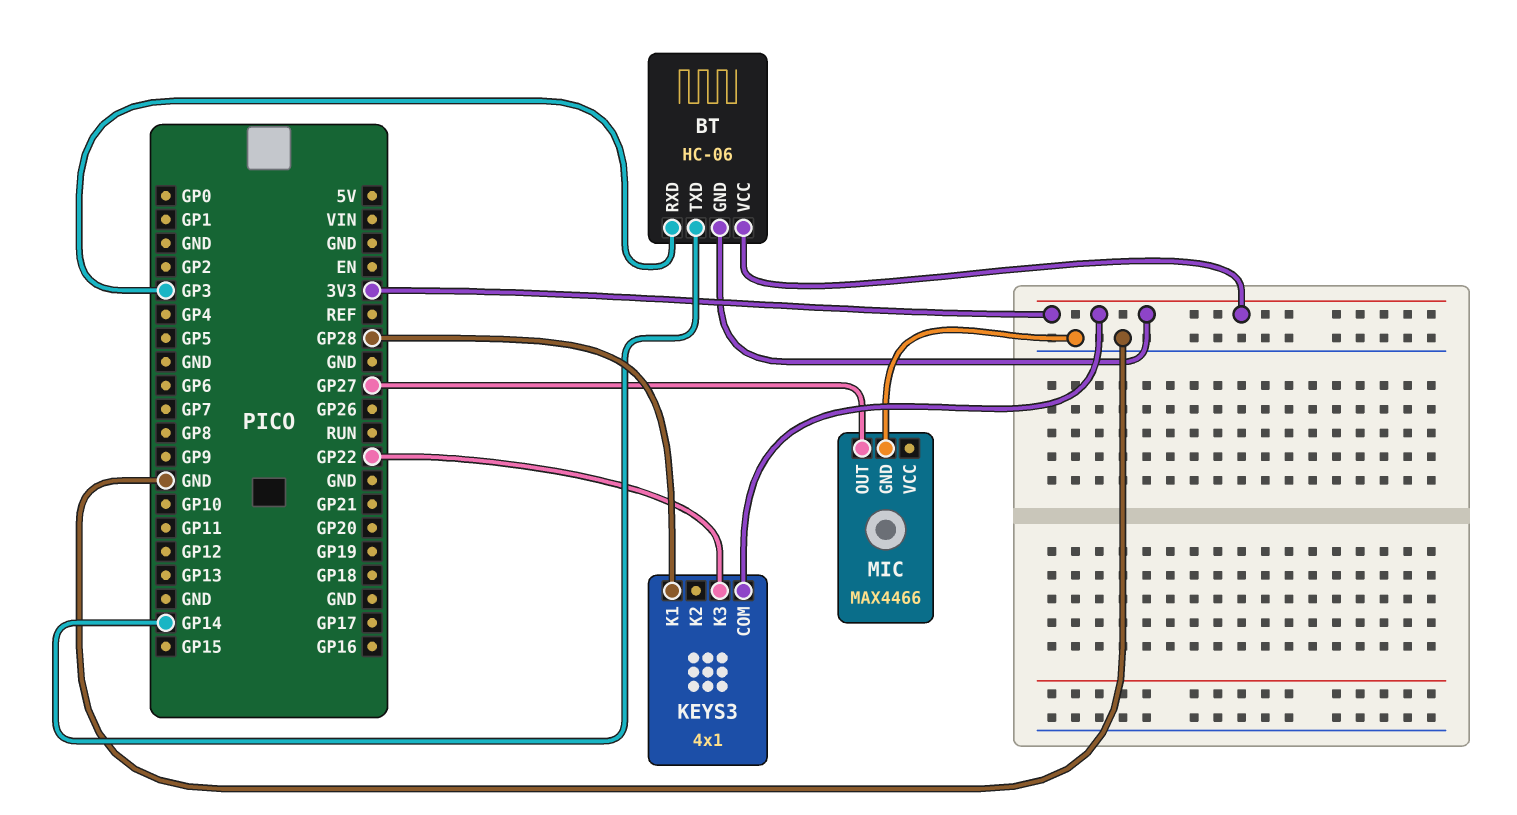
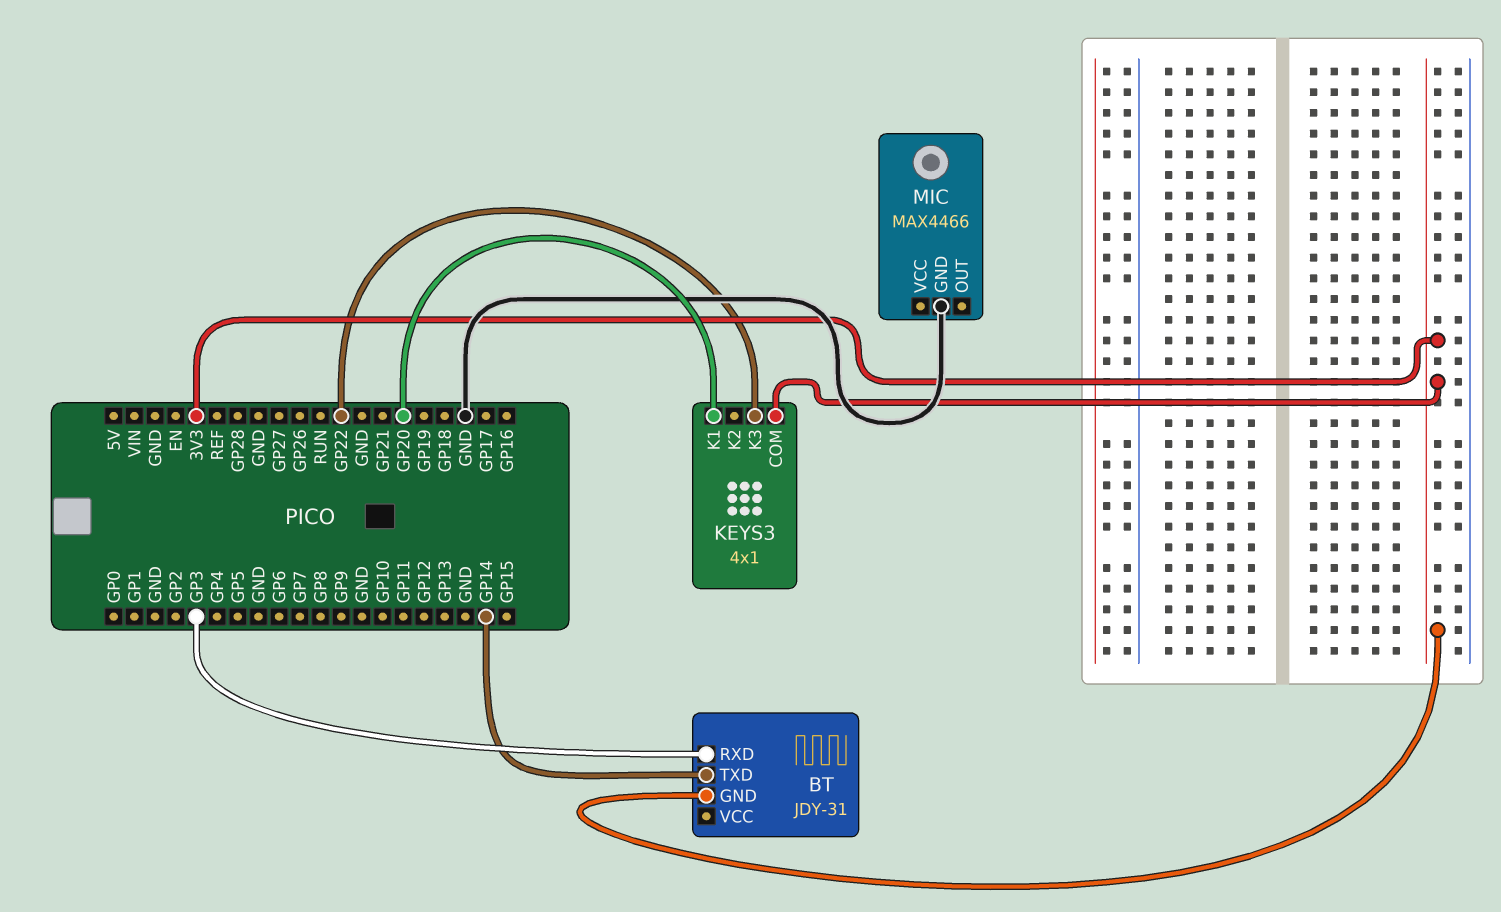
BT: HC-06 -> JDY-31
BT pin VCC: 3V3 -> none
KEYS3 pin K1: GP28 -> GP20
MIC pin OUT: GP27 -> none

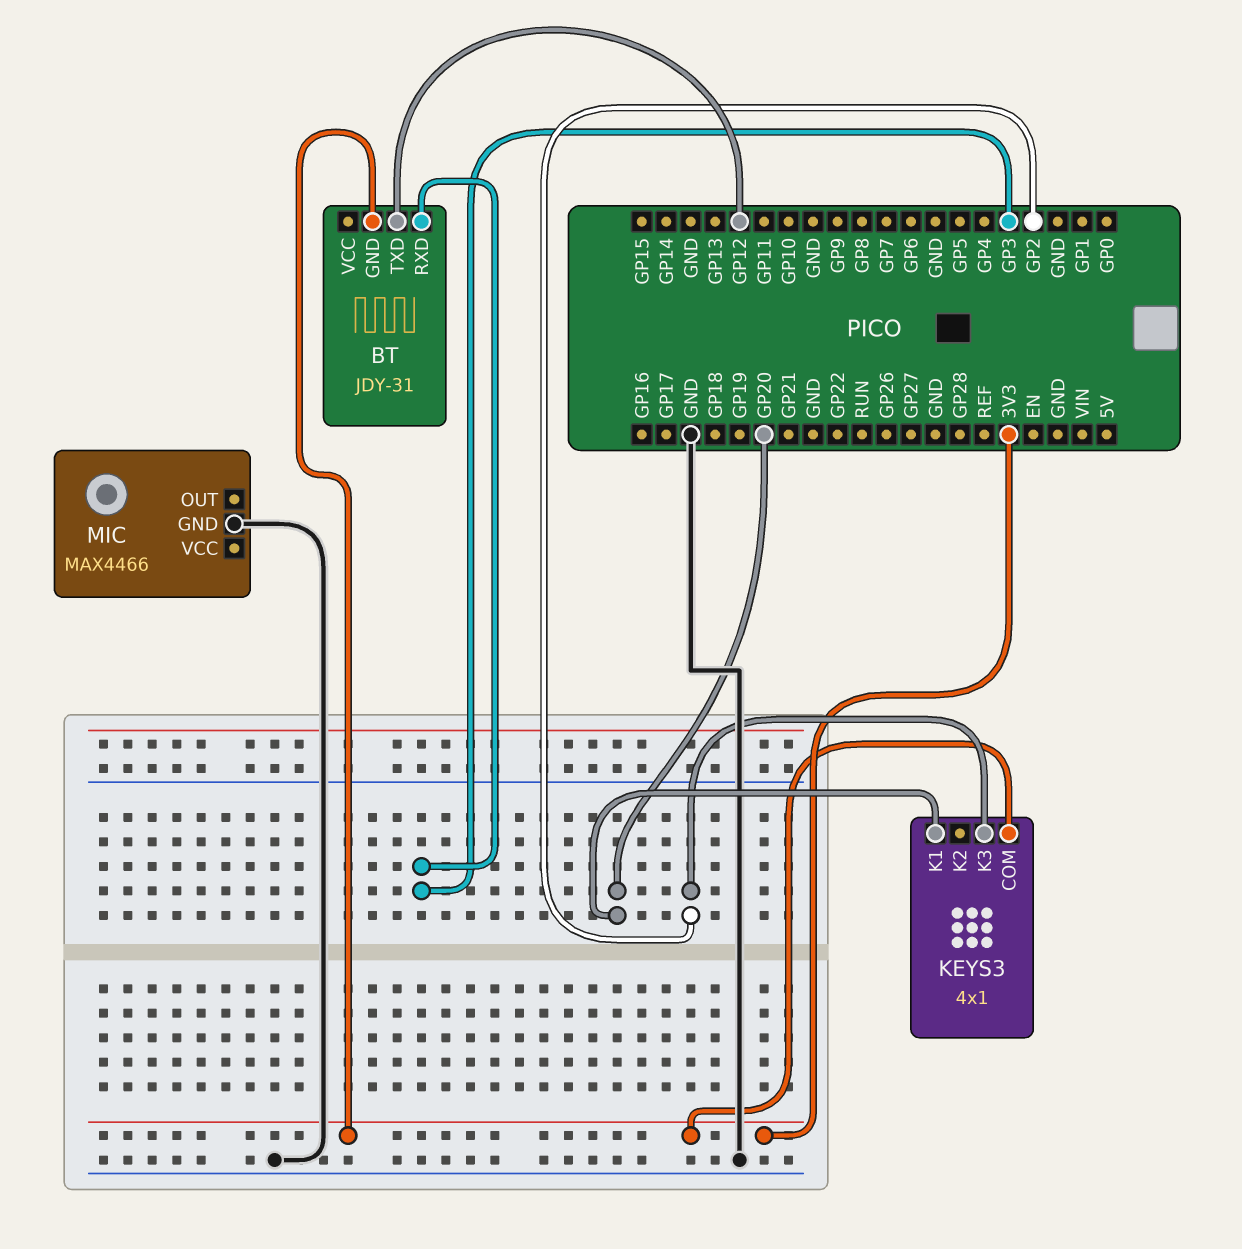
BT pin TXD: GP14 -> GP12
KEYS3 pin K3: GP22 -> GP2

